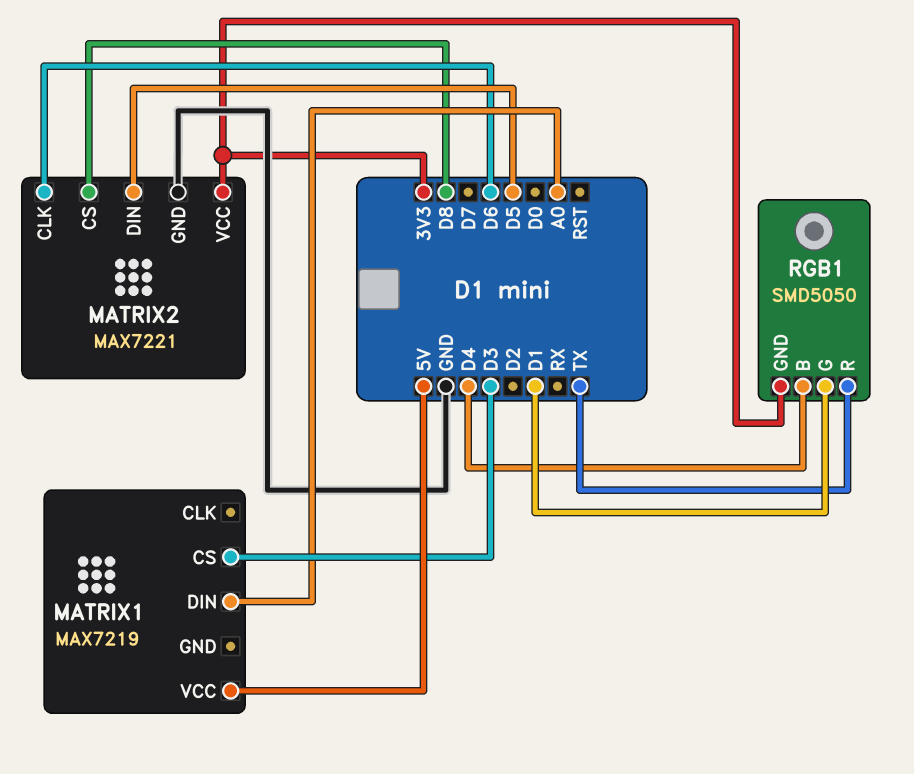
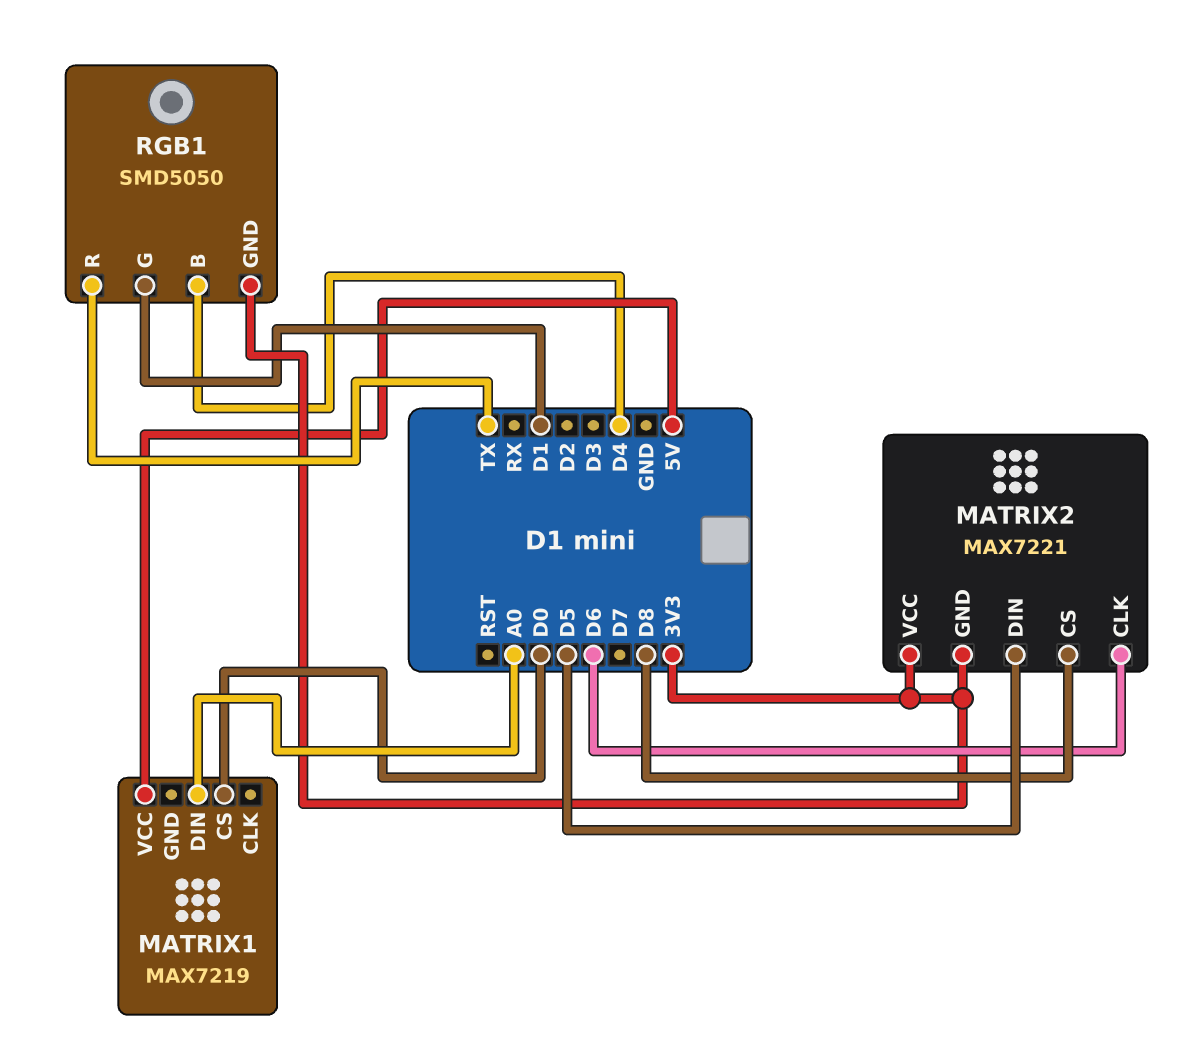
MATRIX1 pin CS: D3 -> D0
MATRIX2 pin GND: GND -> 3V3

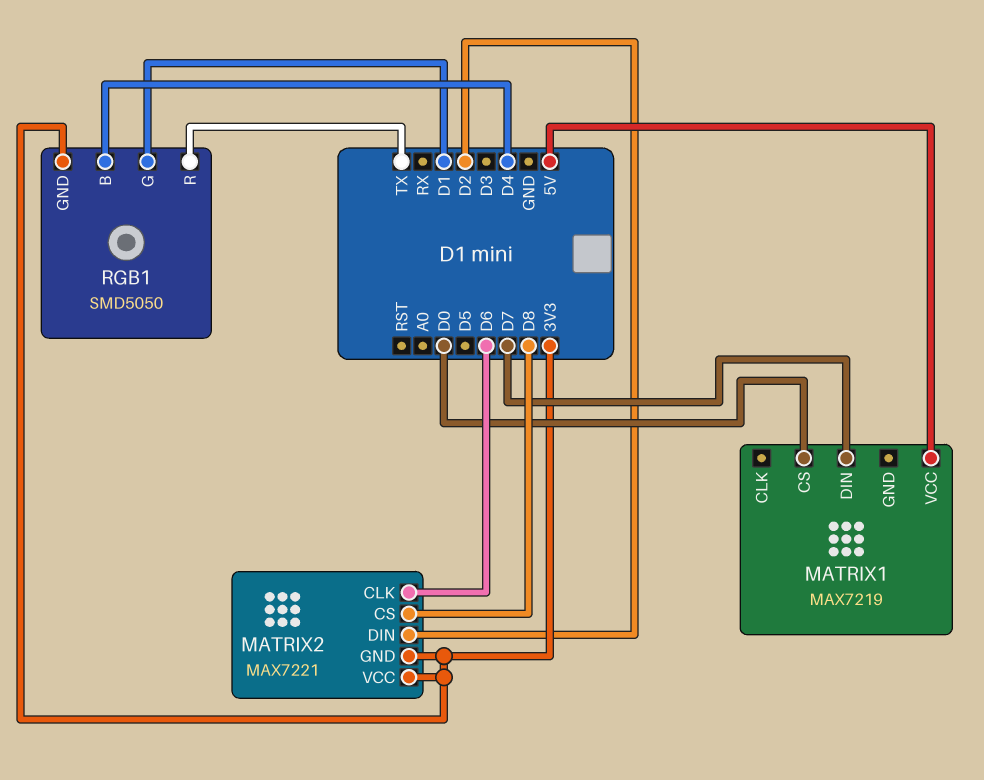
MATRIX1 pin DIN: A0 -> D7
MATRIX2 pin DIN: D5 -> D2

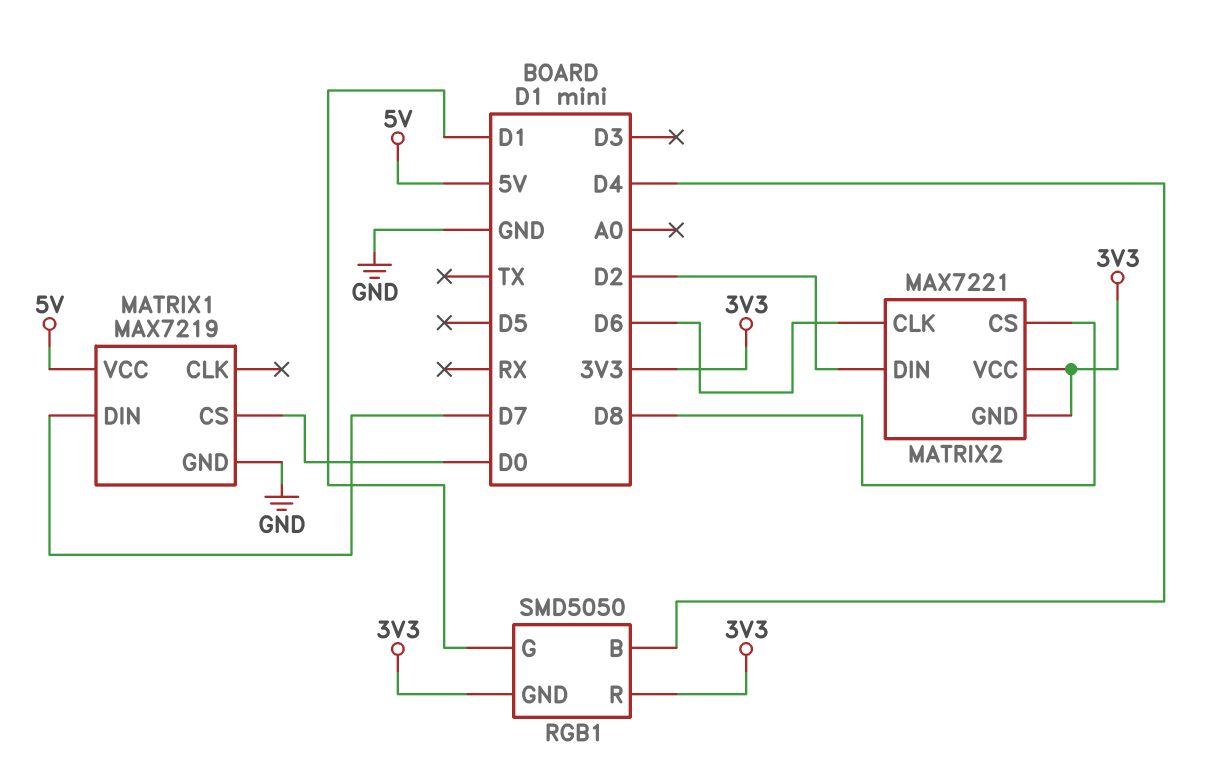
MATRIX1 pin GND: none -> GND
RGB1 pin R: TX -> 3V3

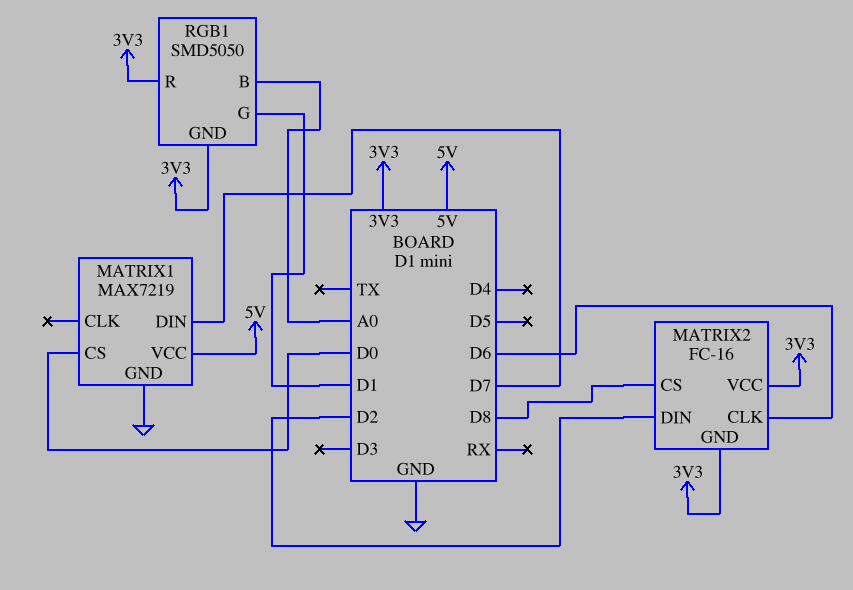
MATRIX2: MAX7221 -> FC-16
RGB1 pin B: D4 -> A0

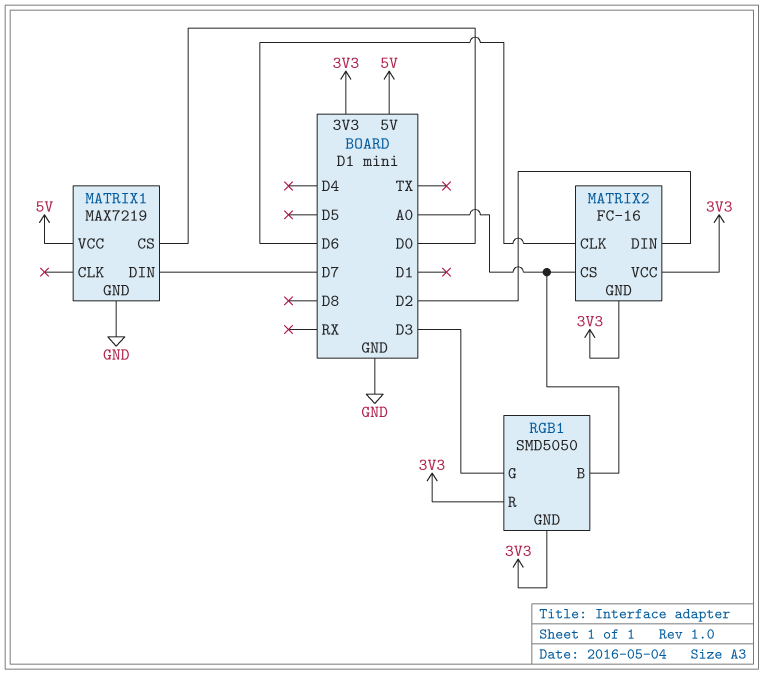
MATRIX2 pin CS: D8 -> A0
RGB1 pin G: D1 -> D3

